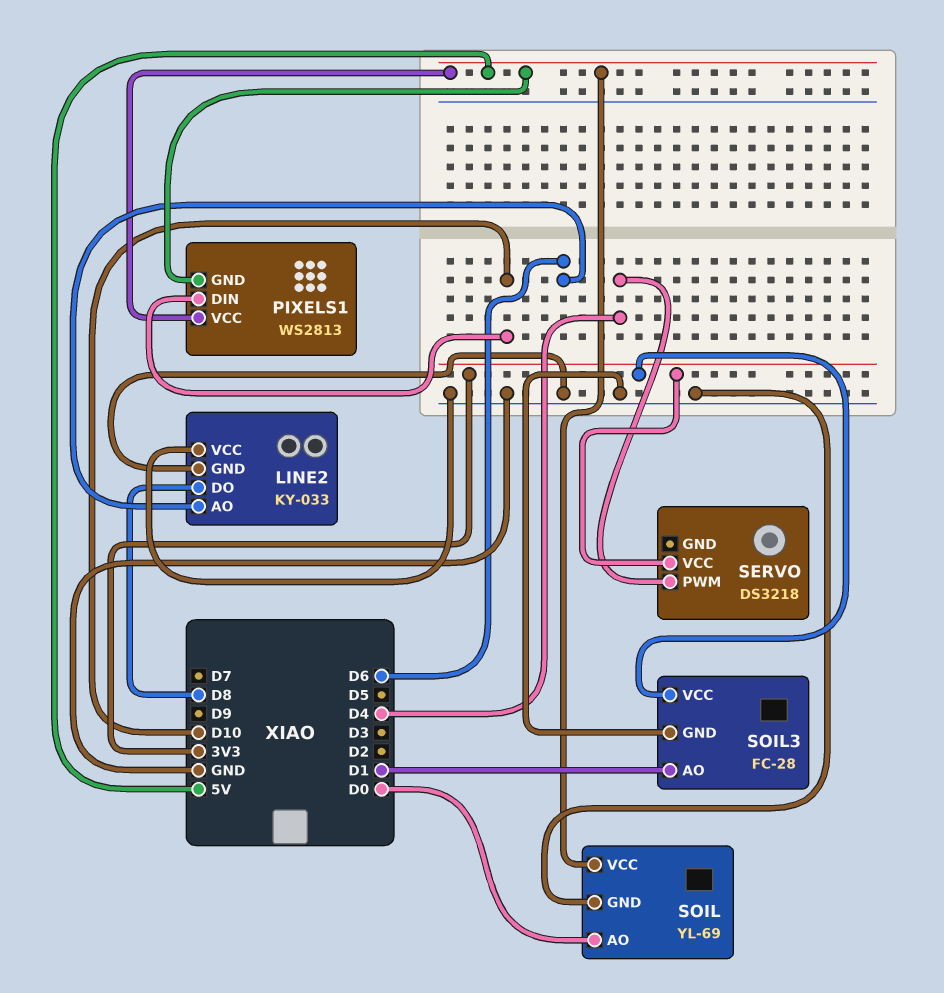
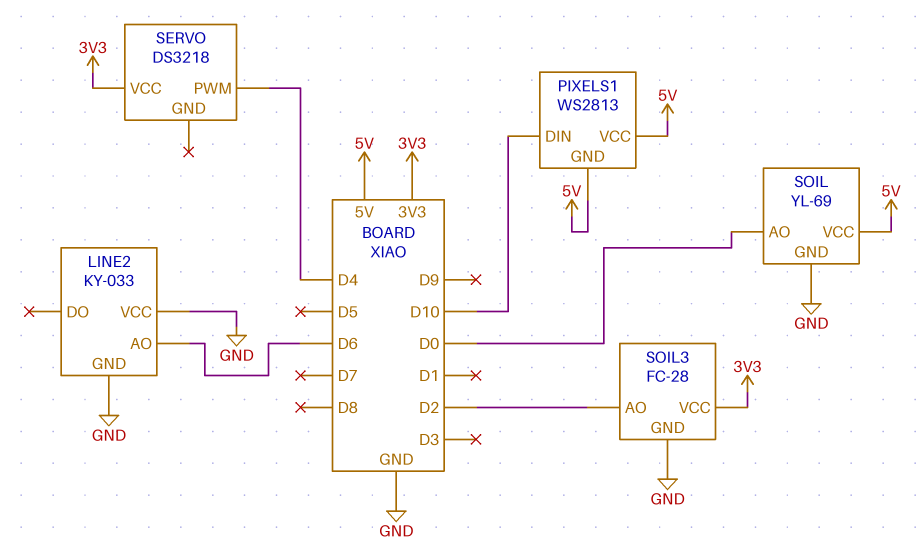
LINE2 pin DO: D8 -> none
SOIL3 pin AO: D1 -> D2

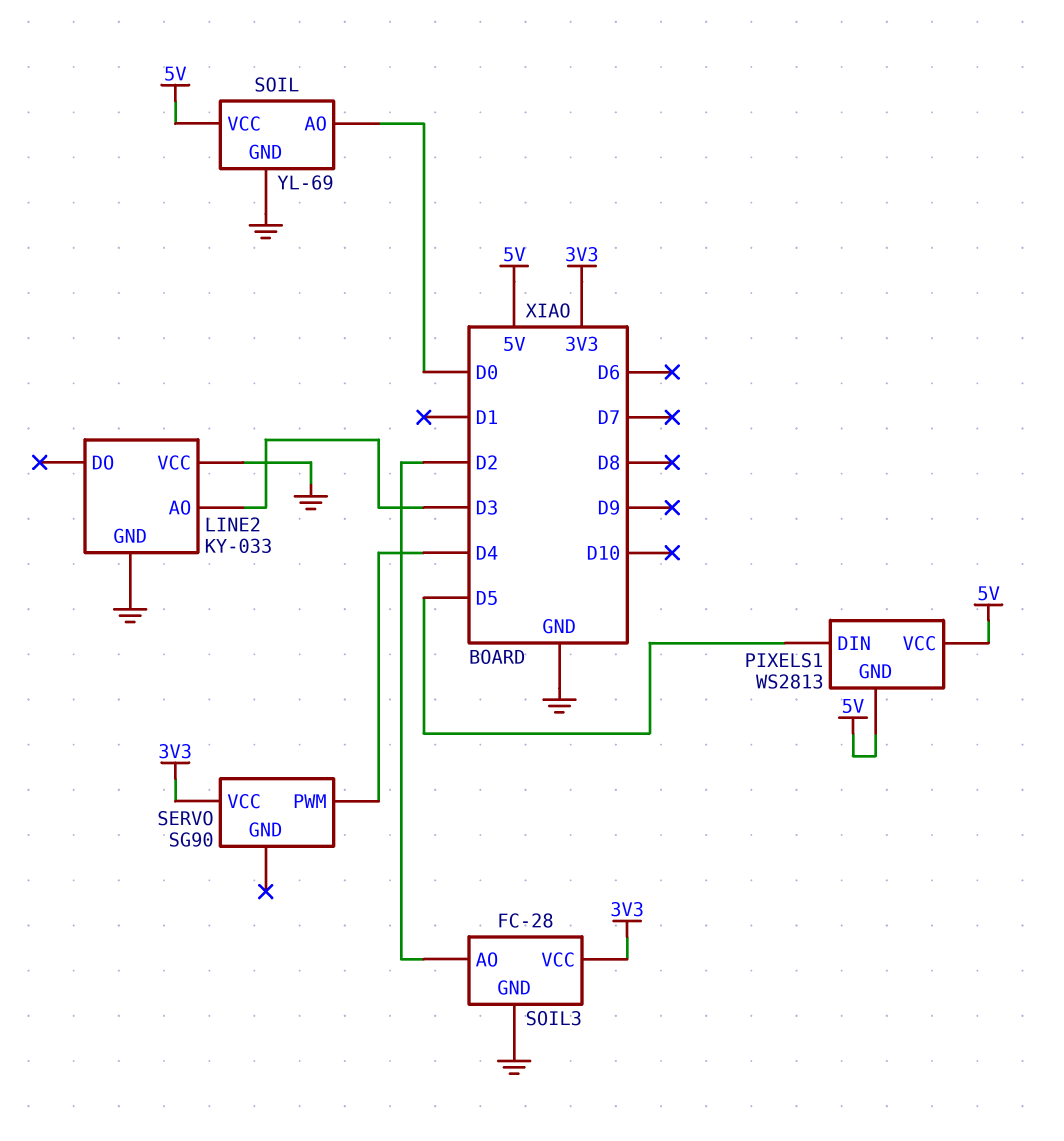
LINE2 pin AO: D6 -> D3
PIXELS1 pin DIN: D10 -> D5
SERVO: DS3218 -> SG90

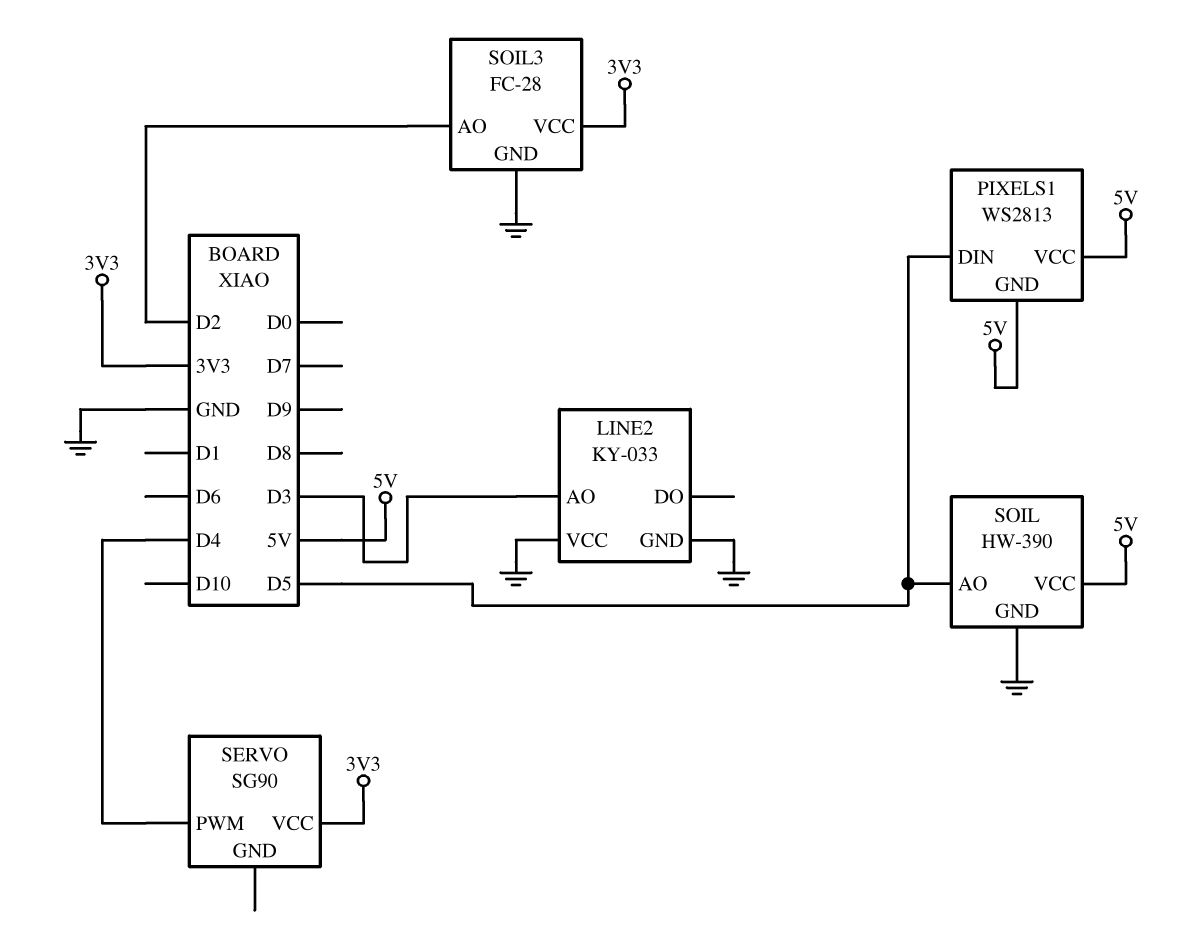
SOIL: YL-69 -> HW-390
SOIL pin AO: D0 -> D5

